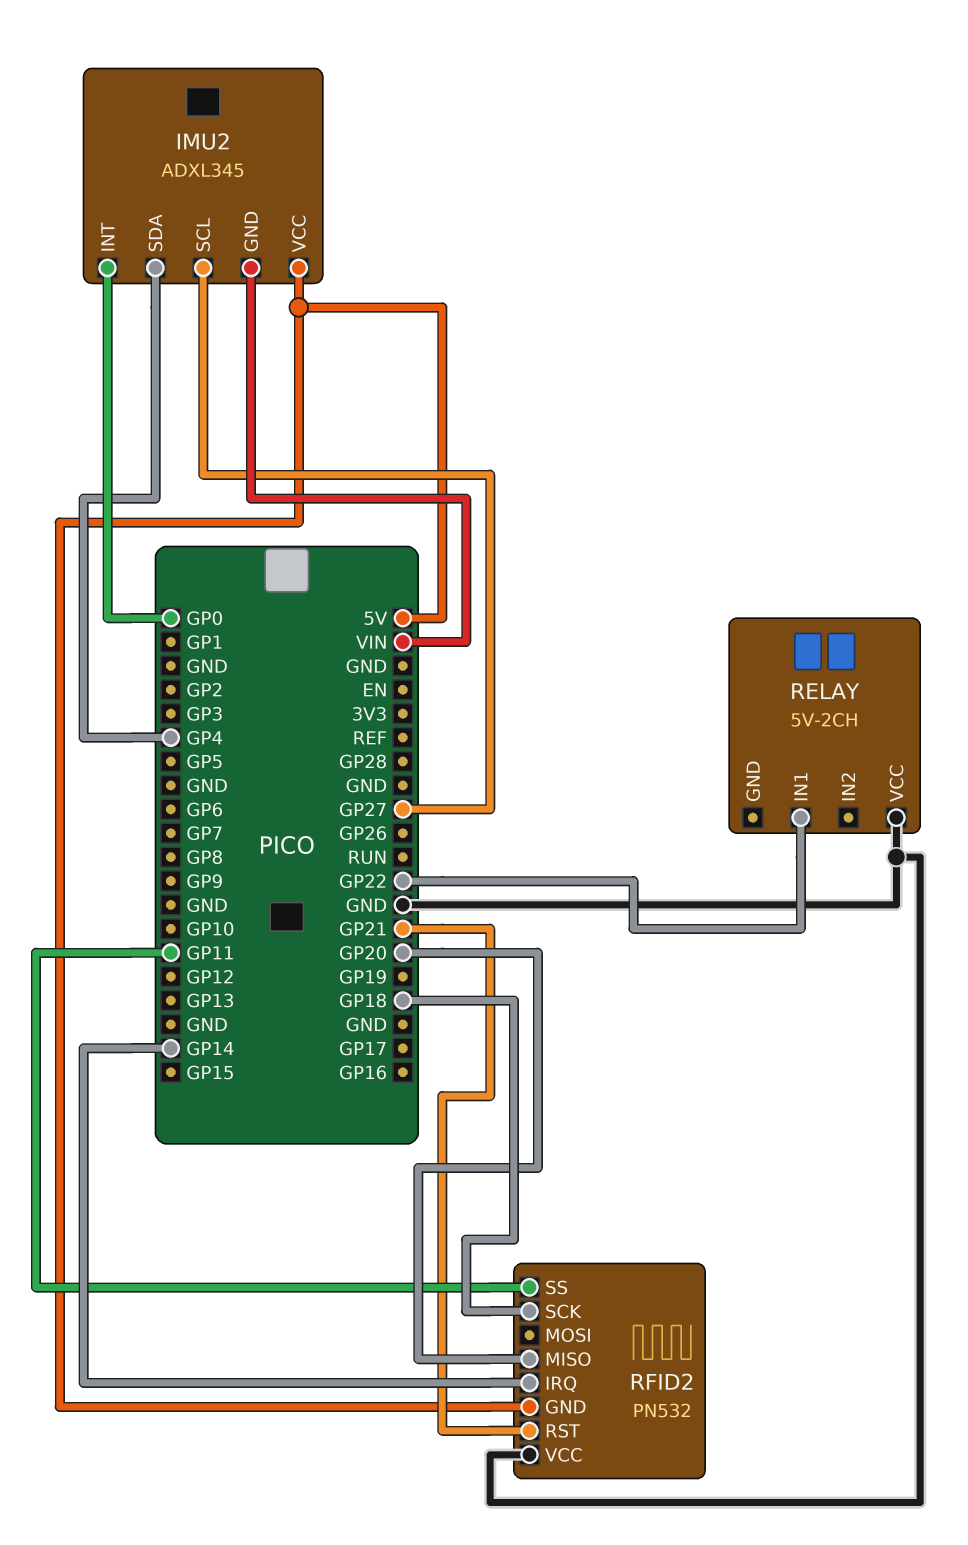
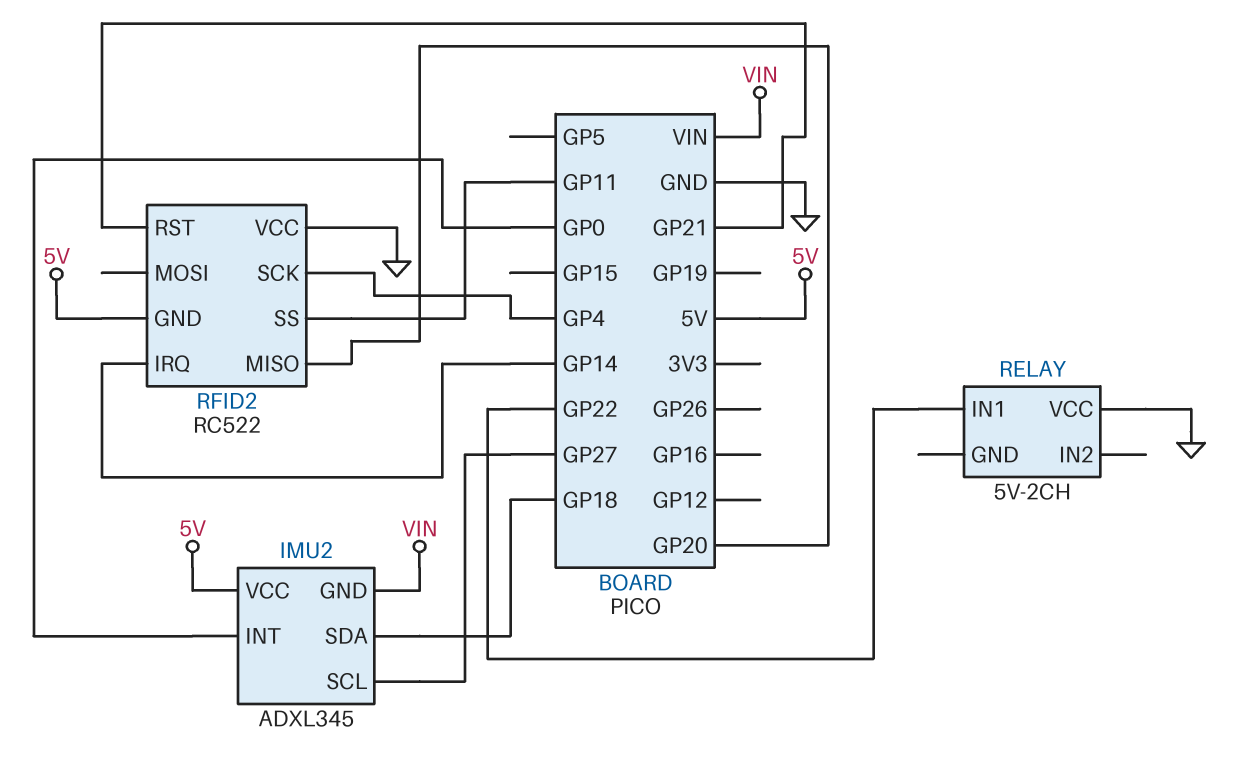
IMU2 pin SDA: GP4 -> GP18
RFID2: PN532 -> RC522
RFID2 pin SCK: GP18 -> GP4

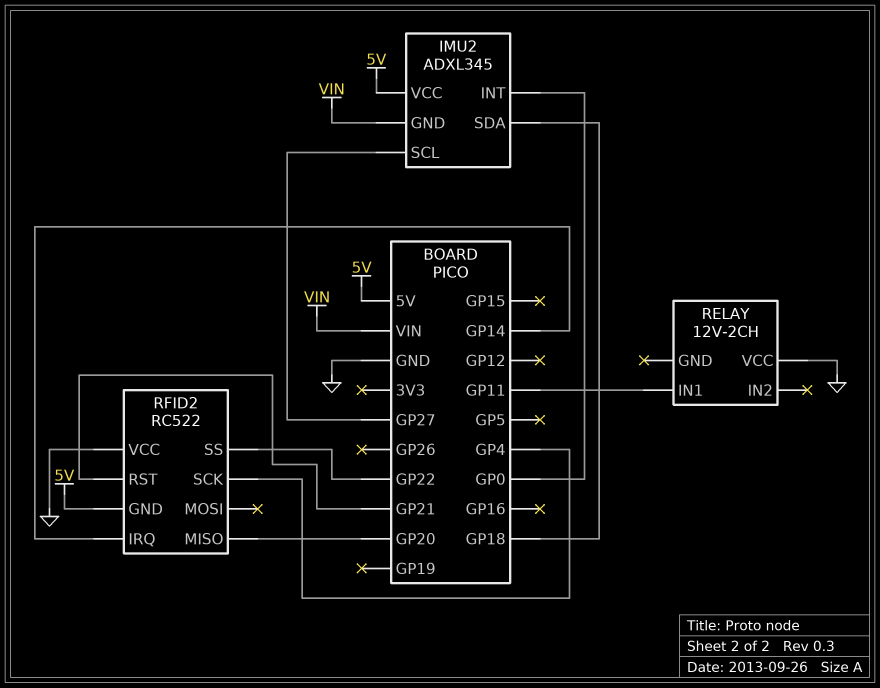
RELAY: 5V-2CH -> 12V-2CH
RELAY pin IN1: GP22 -> GP11
RFID2 pin SS: GP11 -> GP22

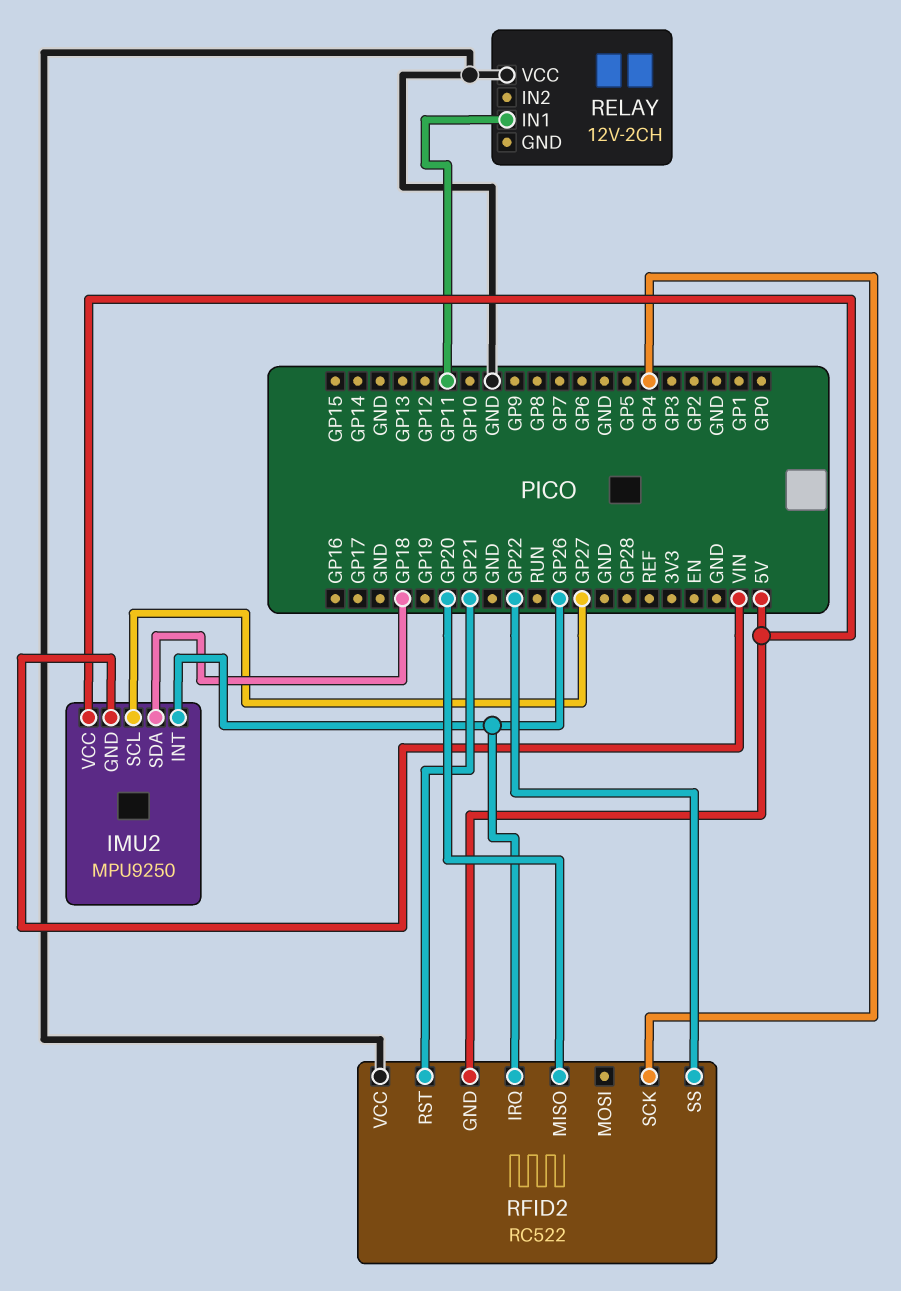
IMU2: ADXL345 -> MPU9250
IMU2 pin INT: GP0 -> GP26
RFID2 pin IRQ: GP14 -> GP26

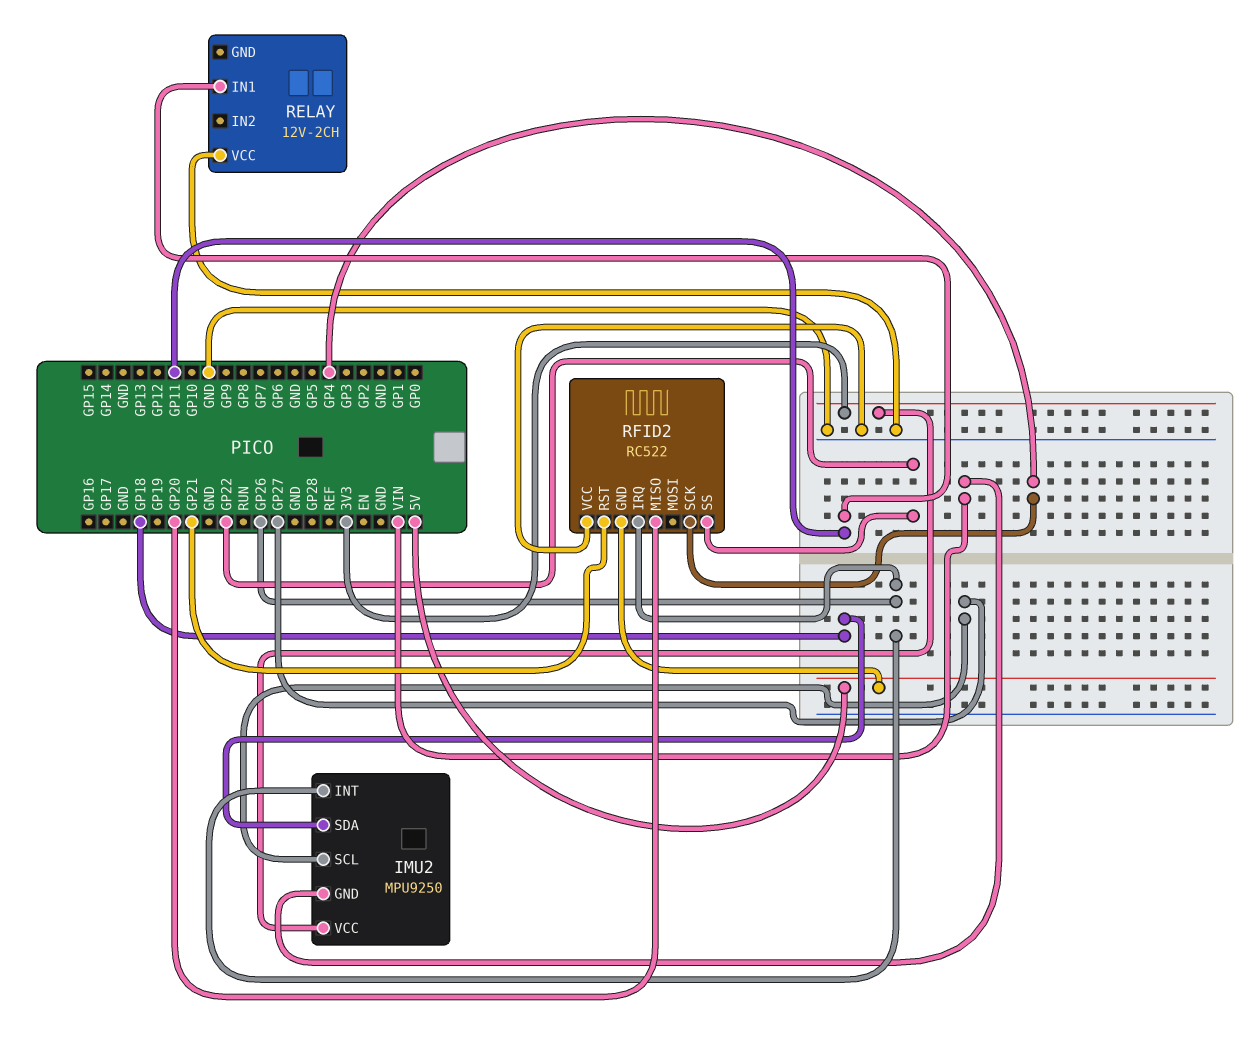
IMU2 pin VCC: 5V -> 3V3

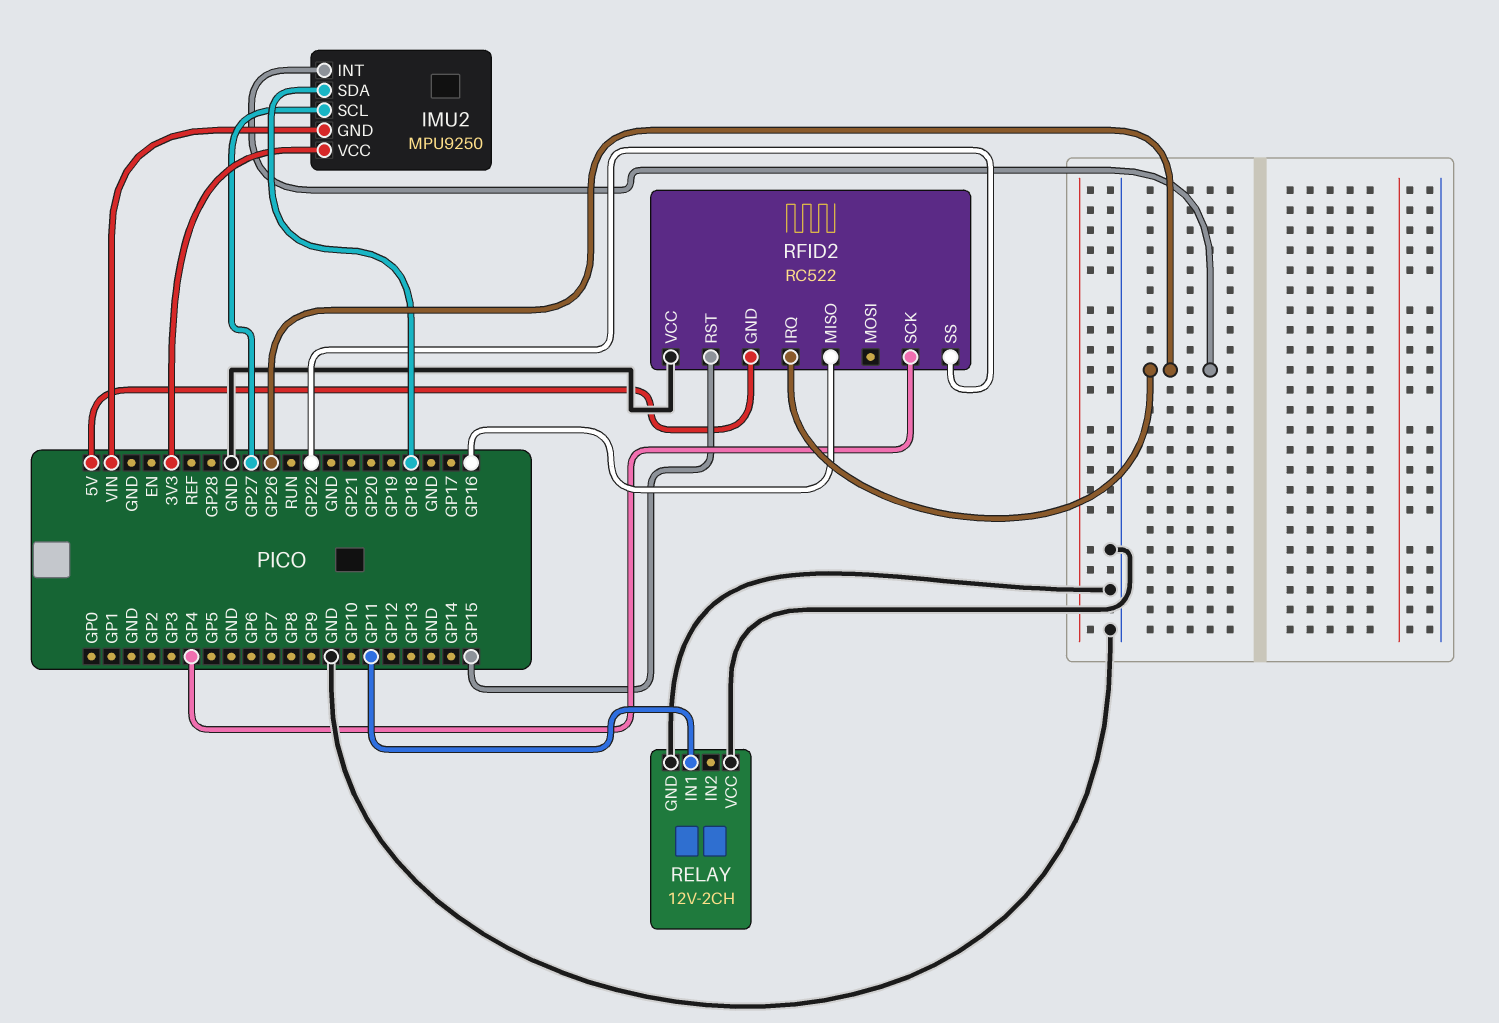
RELAY pin GND: none -> GND
RFID2 pin MISO: GP20 -> GP16
RFID2 pin RST: GP21 -> GP15

